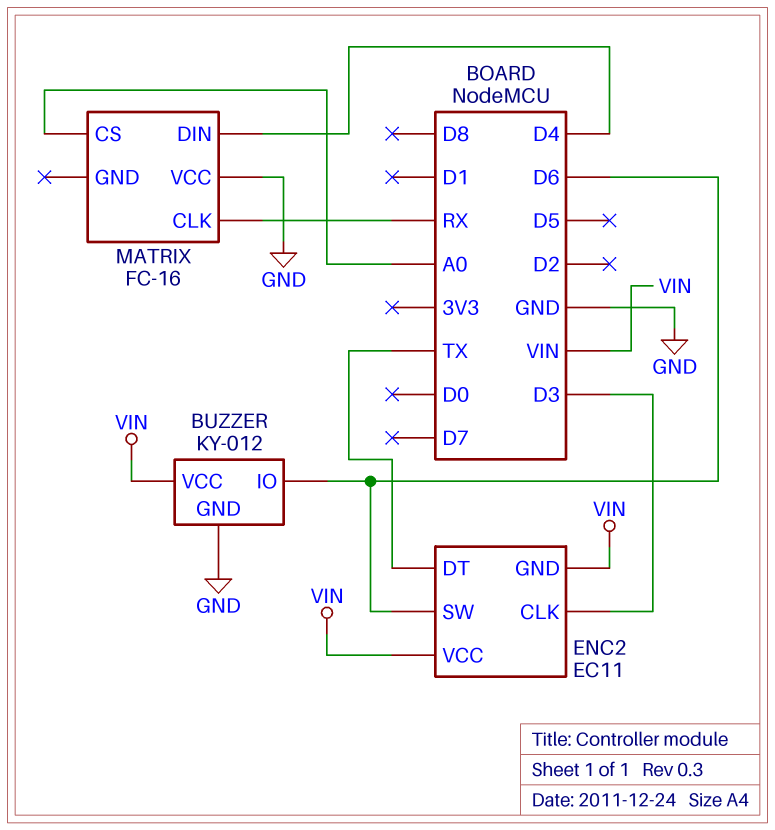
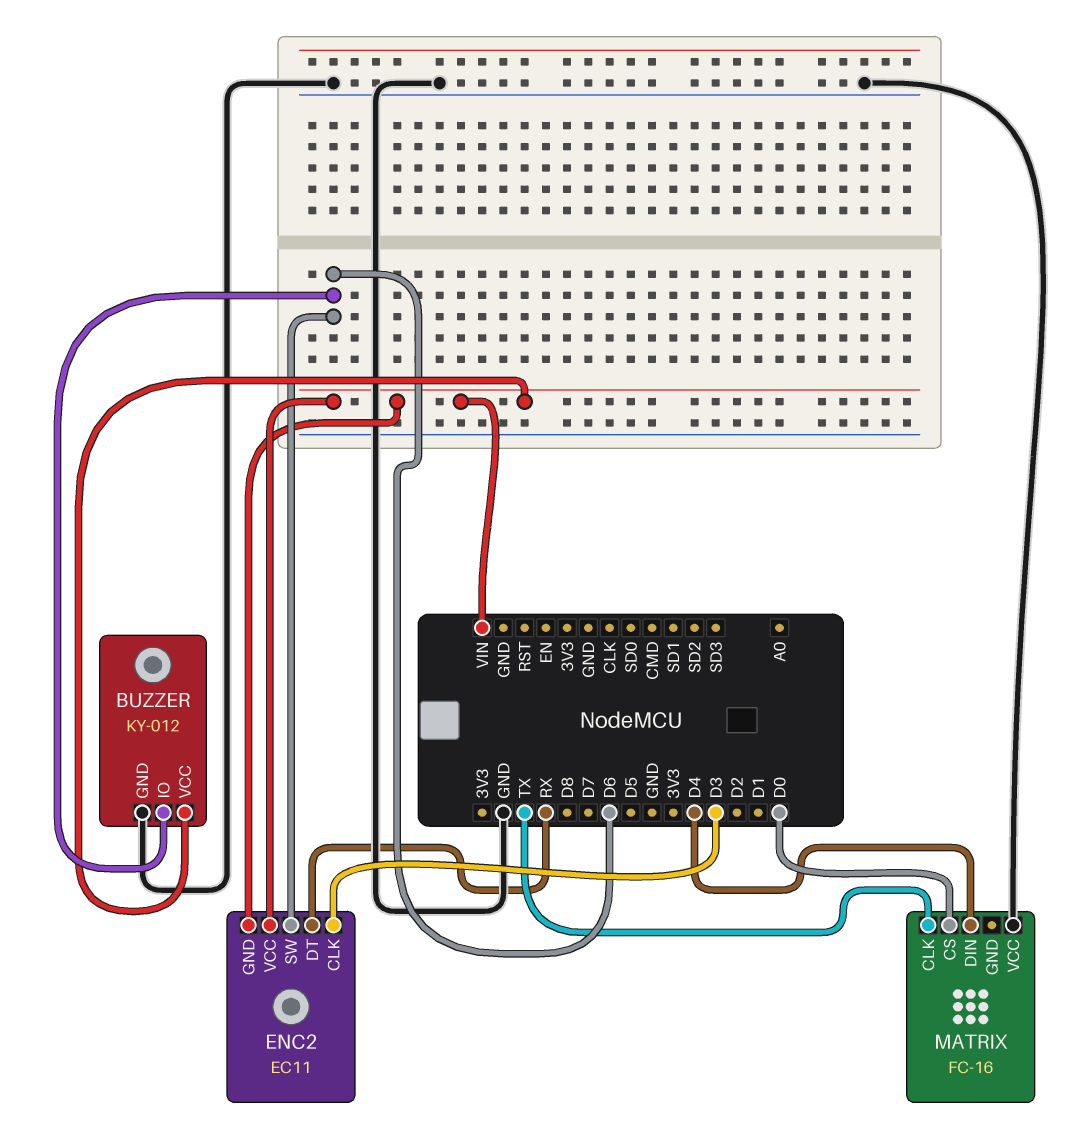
ENC2 pin DT: TX -> RX
MATRIX pin CLK: RX -> TX
MATRIX pin CS: A0 -> D0

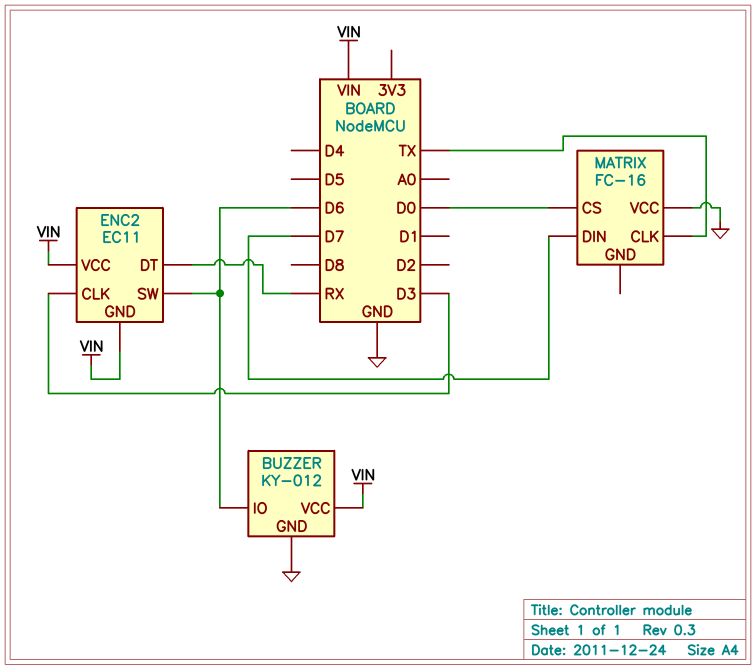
MATRIX pin DIN: D4 -> D7

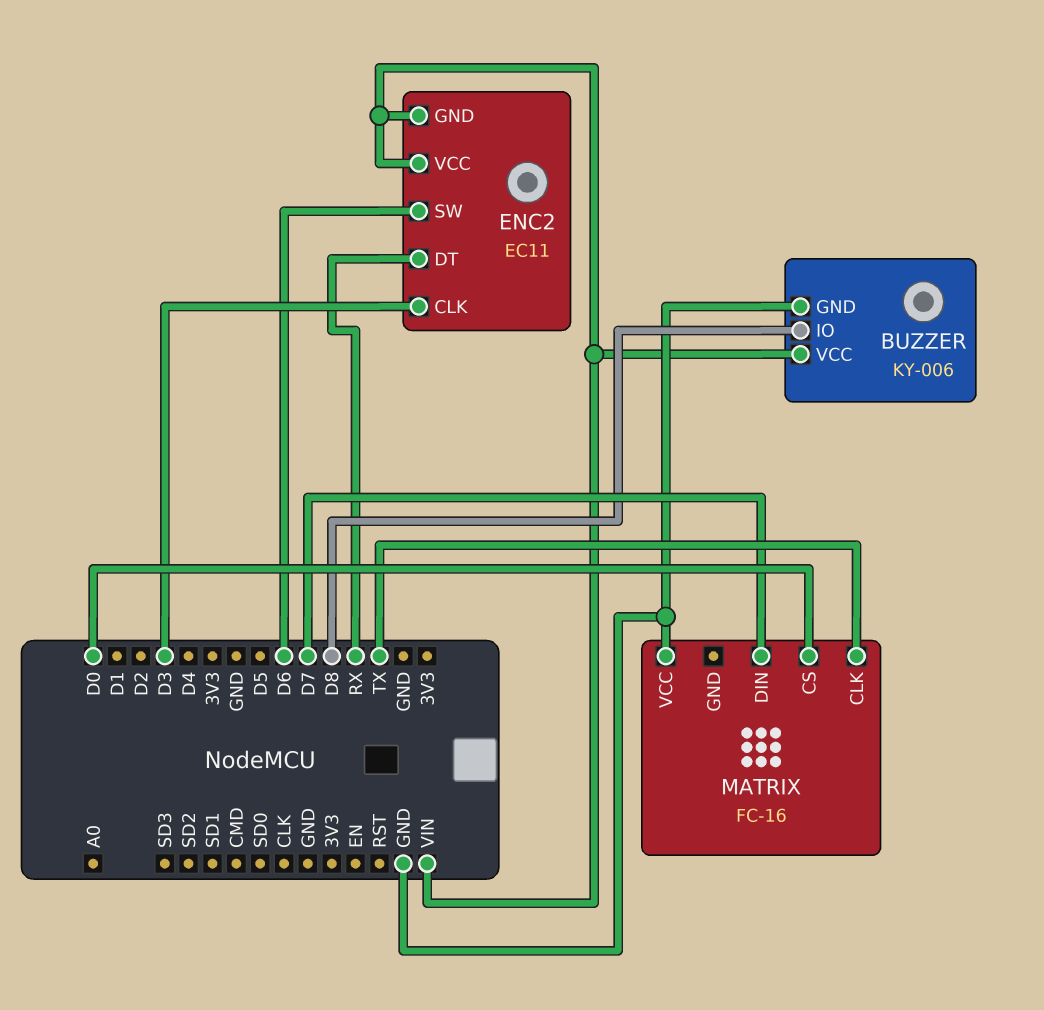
BUZZER: KY-012 -> KY-006
BUZZER pin IO: D6 -> D8

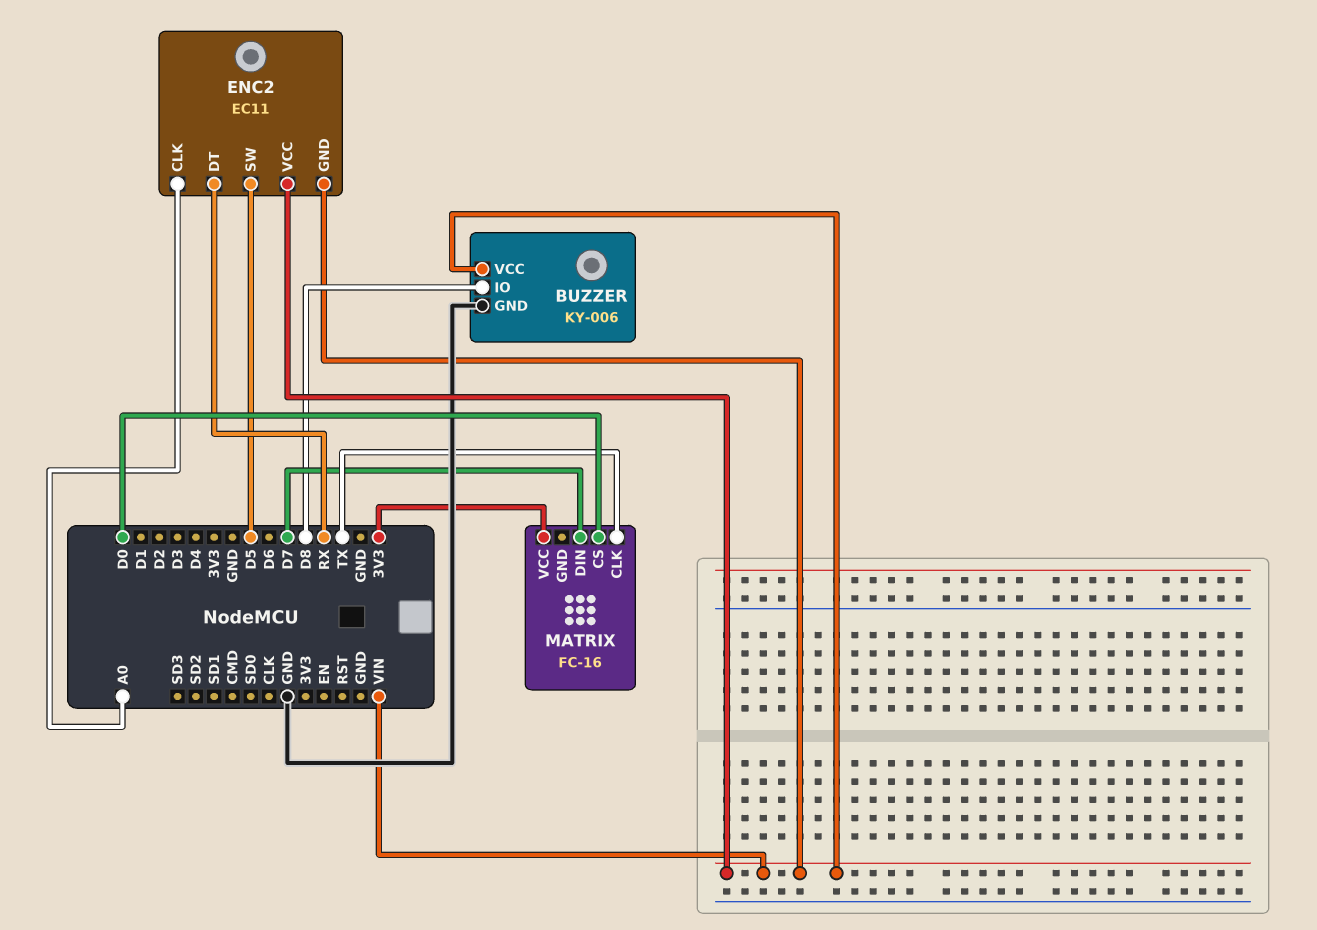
ENC2 pin CLK: D3 -> A0
ENC2 pin SW: D6 -> D5
MATRIX pin VCC: GND -> 3V3

